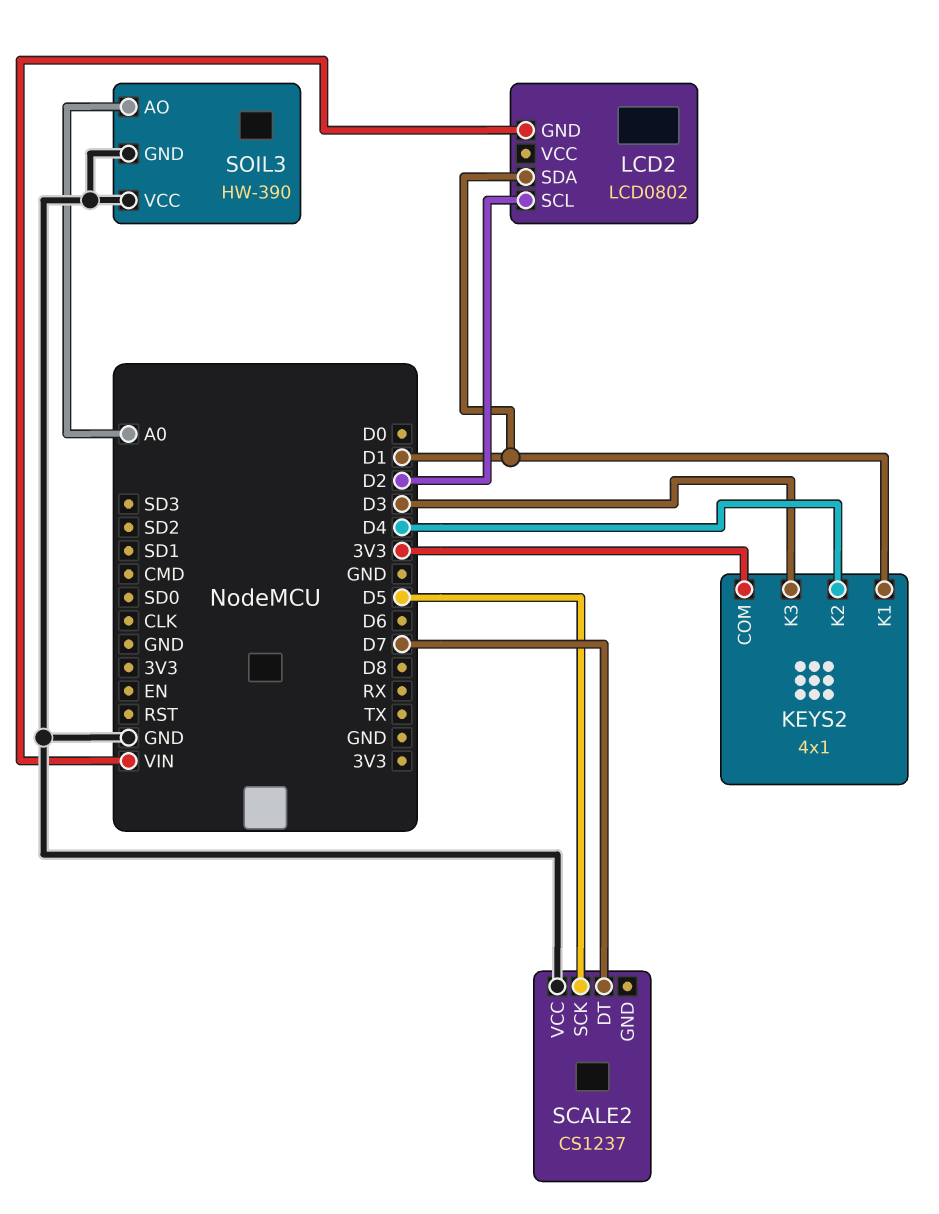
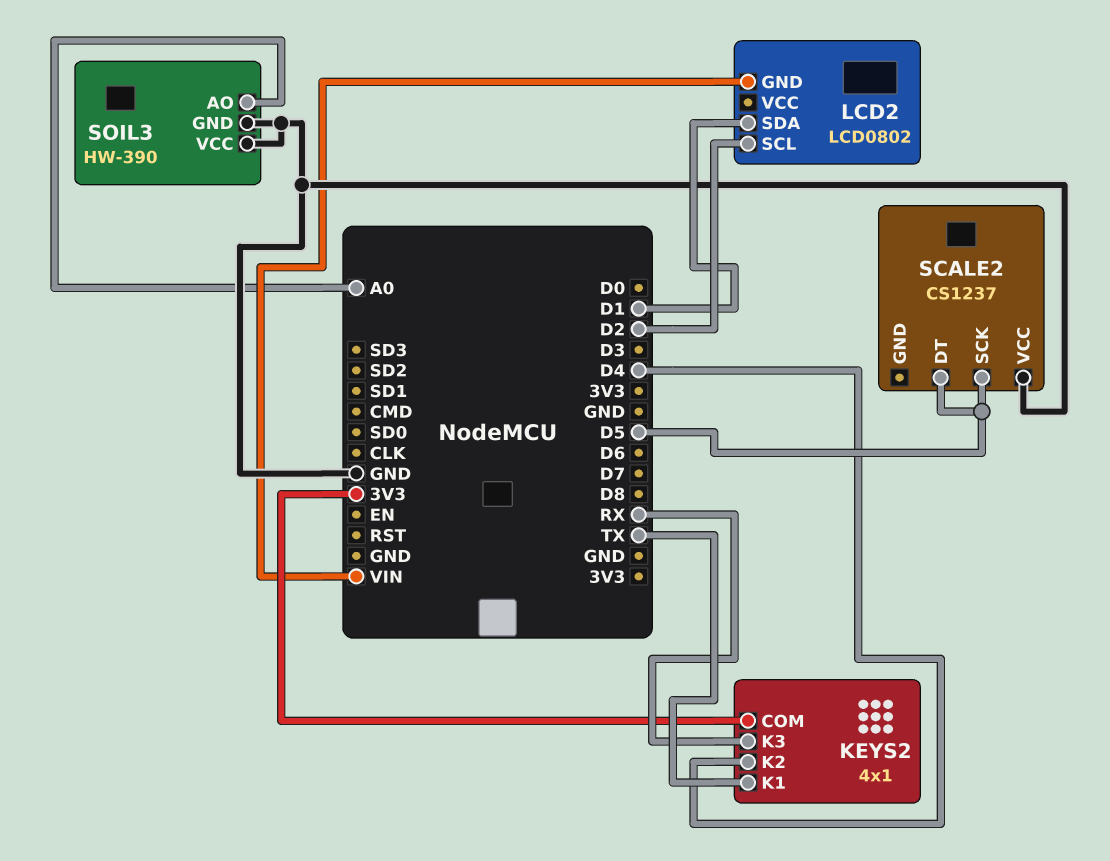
KEYS2 pin K1: D1 -> TX
KEYS2 pin K3: D3 -> RX
SCALE2 pin DT: D7 -> D5

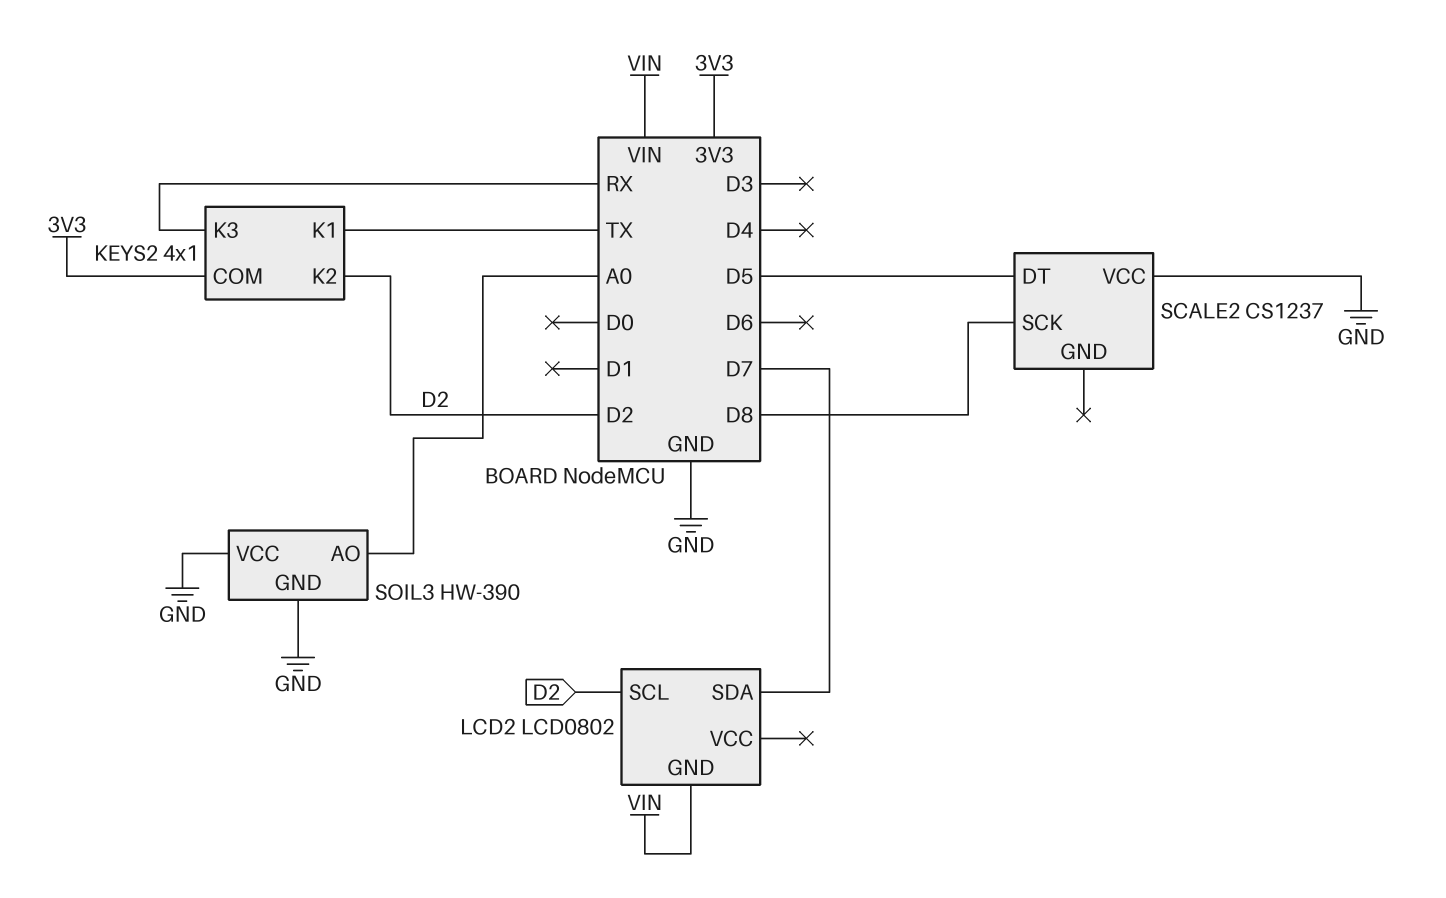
KEYS2 pin K2: D4 -> D2
LCD2 pin SDA: D1 -> D7
SCALE2 pin SCK: D5 -> D8

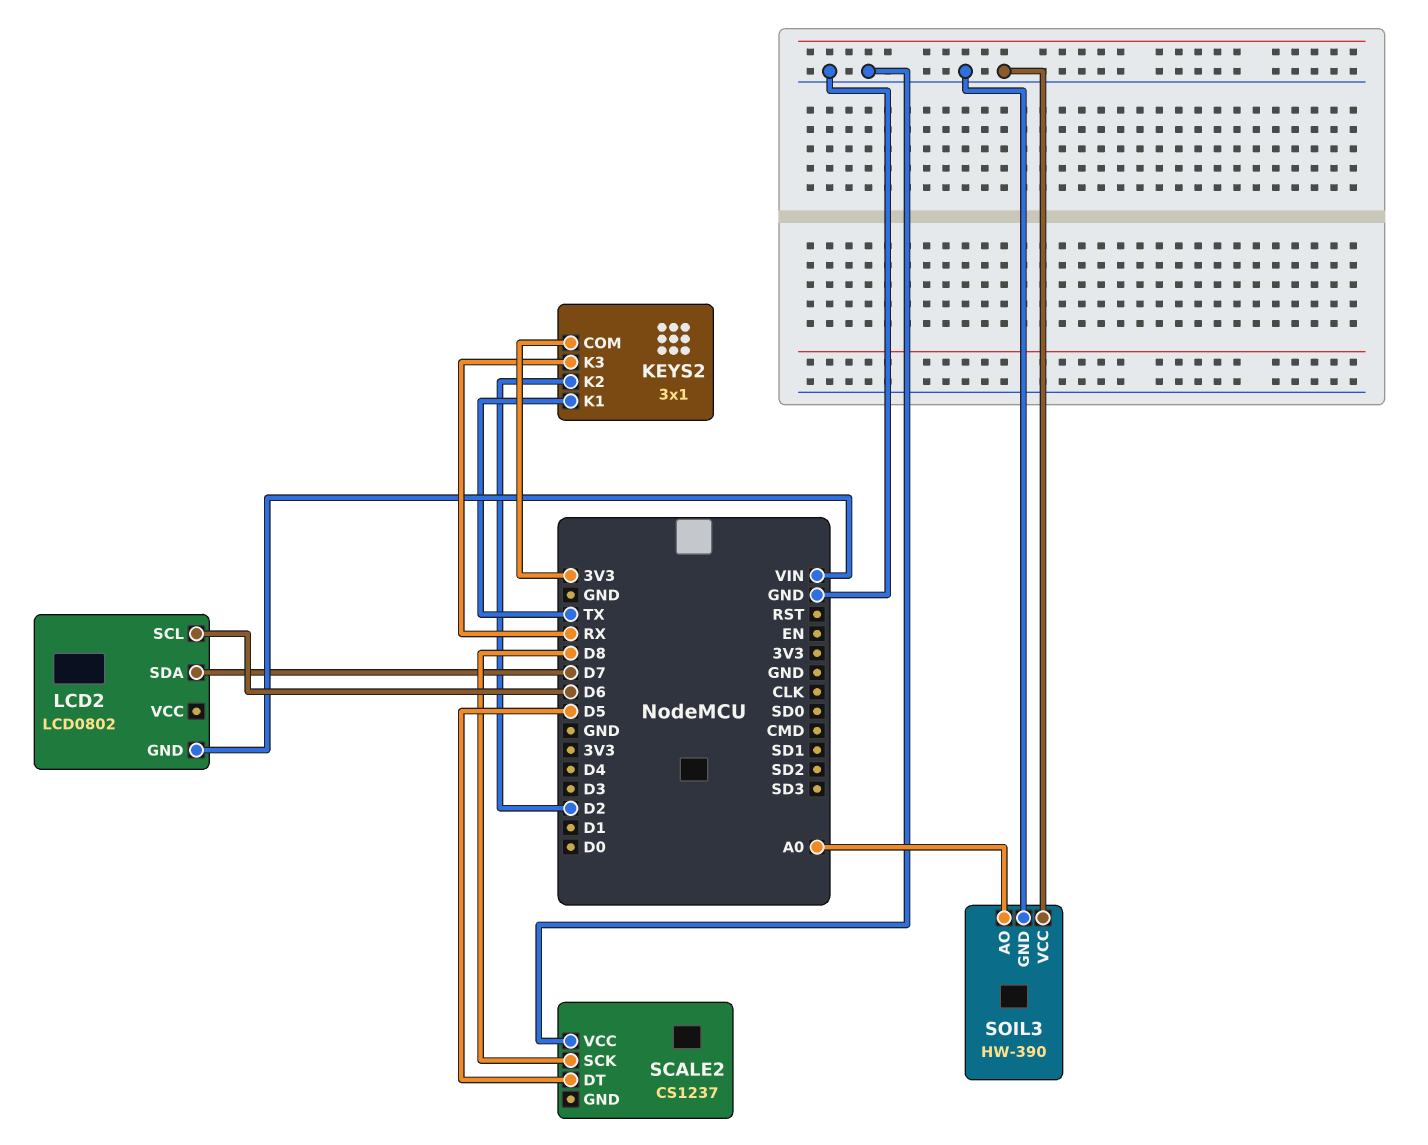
KEYS2: 4x1 -> 3x1
LCD2 pin SCL: D2 -> D6

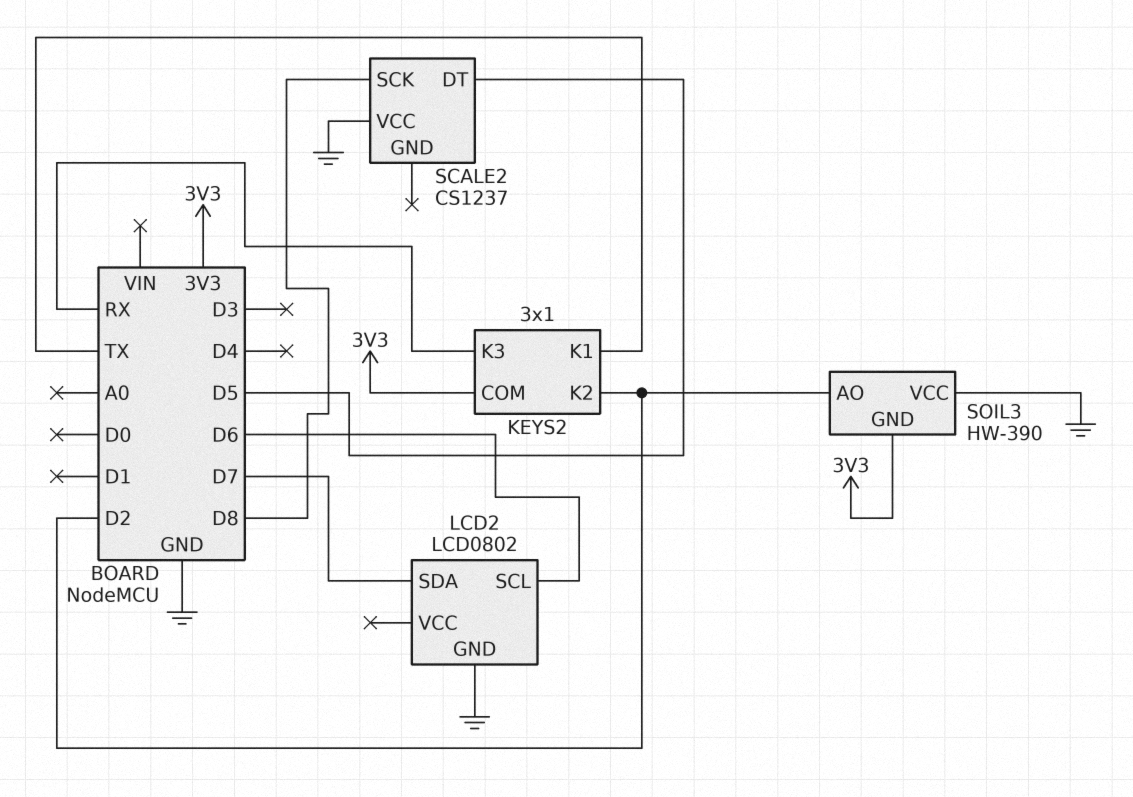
LCD2 pin GND: VIN -> GND
SOIL3 pin AO: A0 -> D2
SOIL3 pin GND: GND -> 3V3

